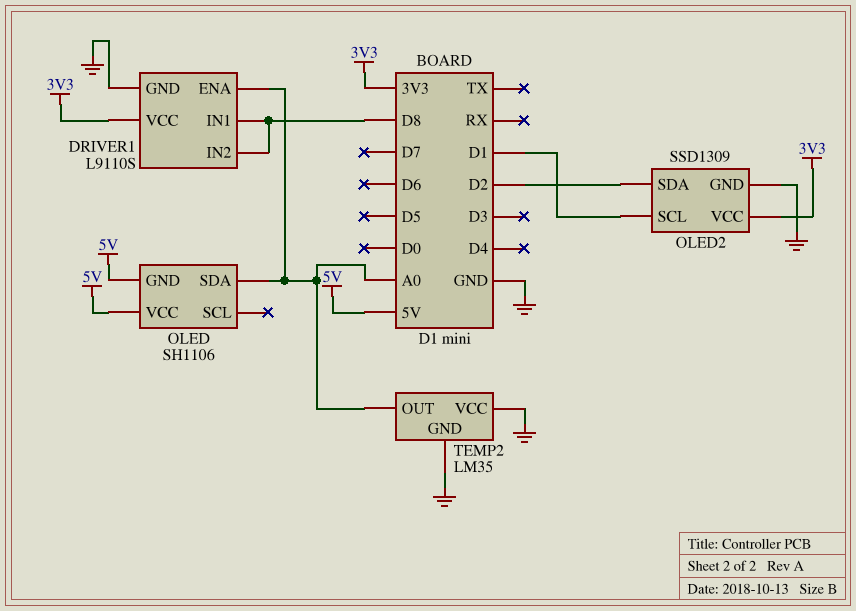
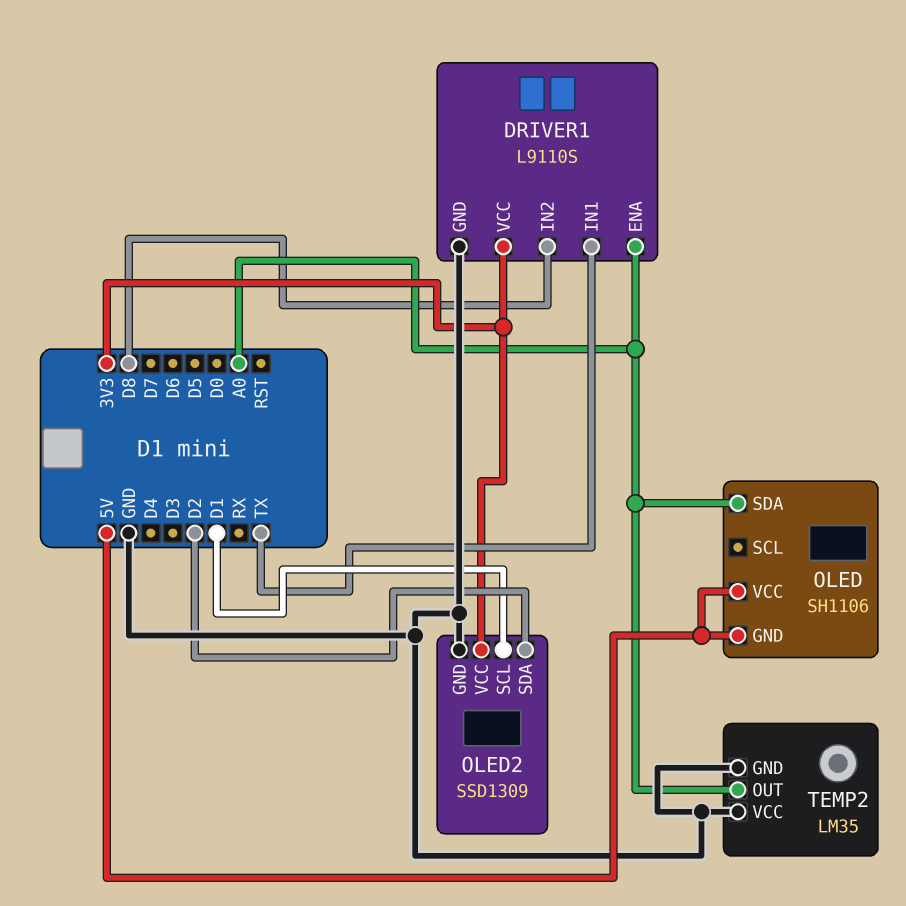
DRIVER1 pin IN1: D8 -> TX

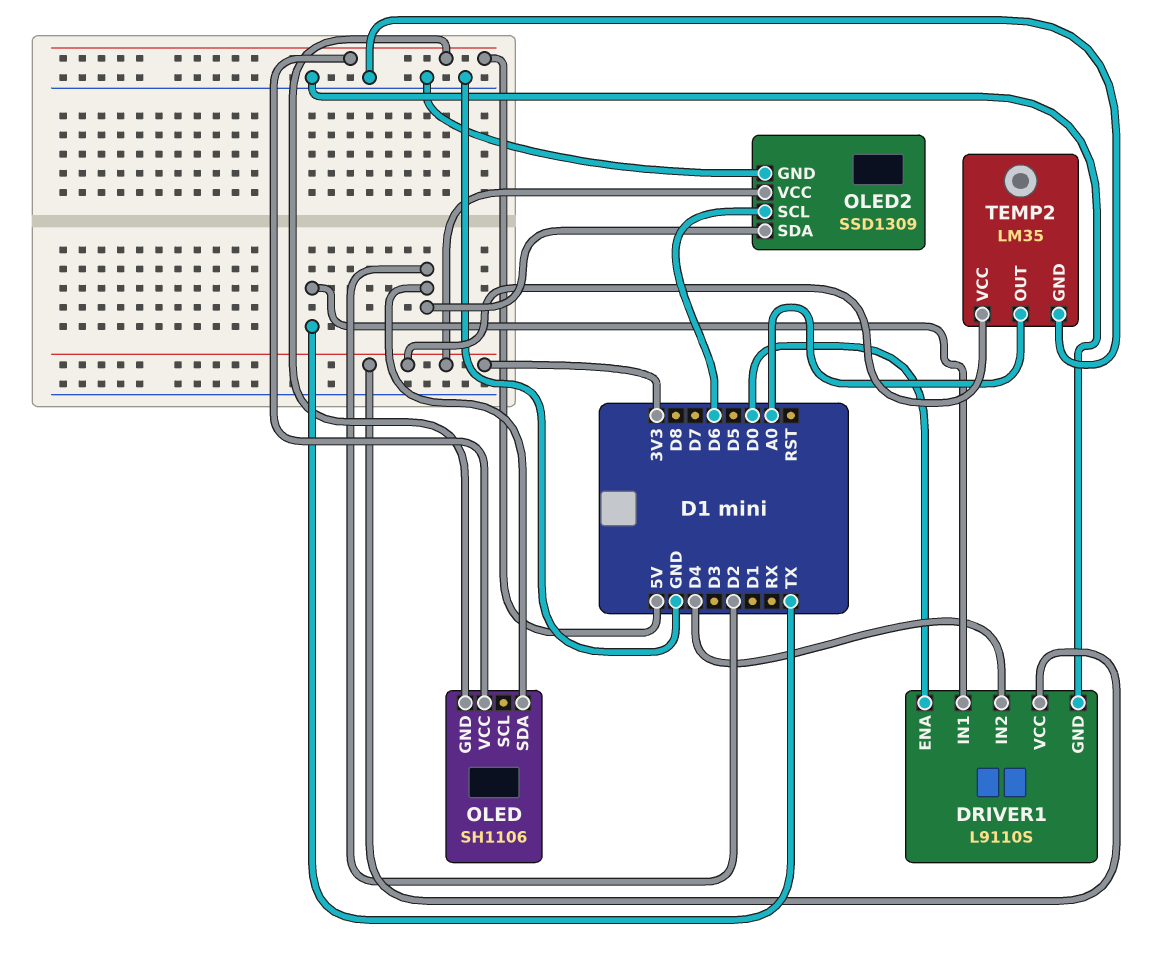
DRIVER1 pin ENA: A0 -> D0
DRIVER1 pin IN2: D8 -> D4
OLED pin SDA: A0 -> D2
OLED2 pin SCL: D1 -> D6
TEMP2 pin VCC: GND -> 3V3

